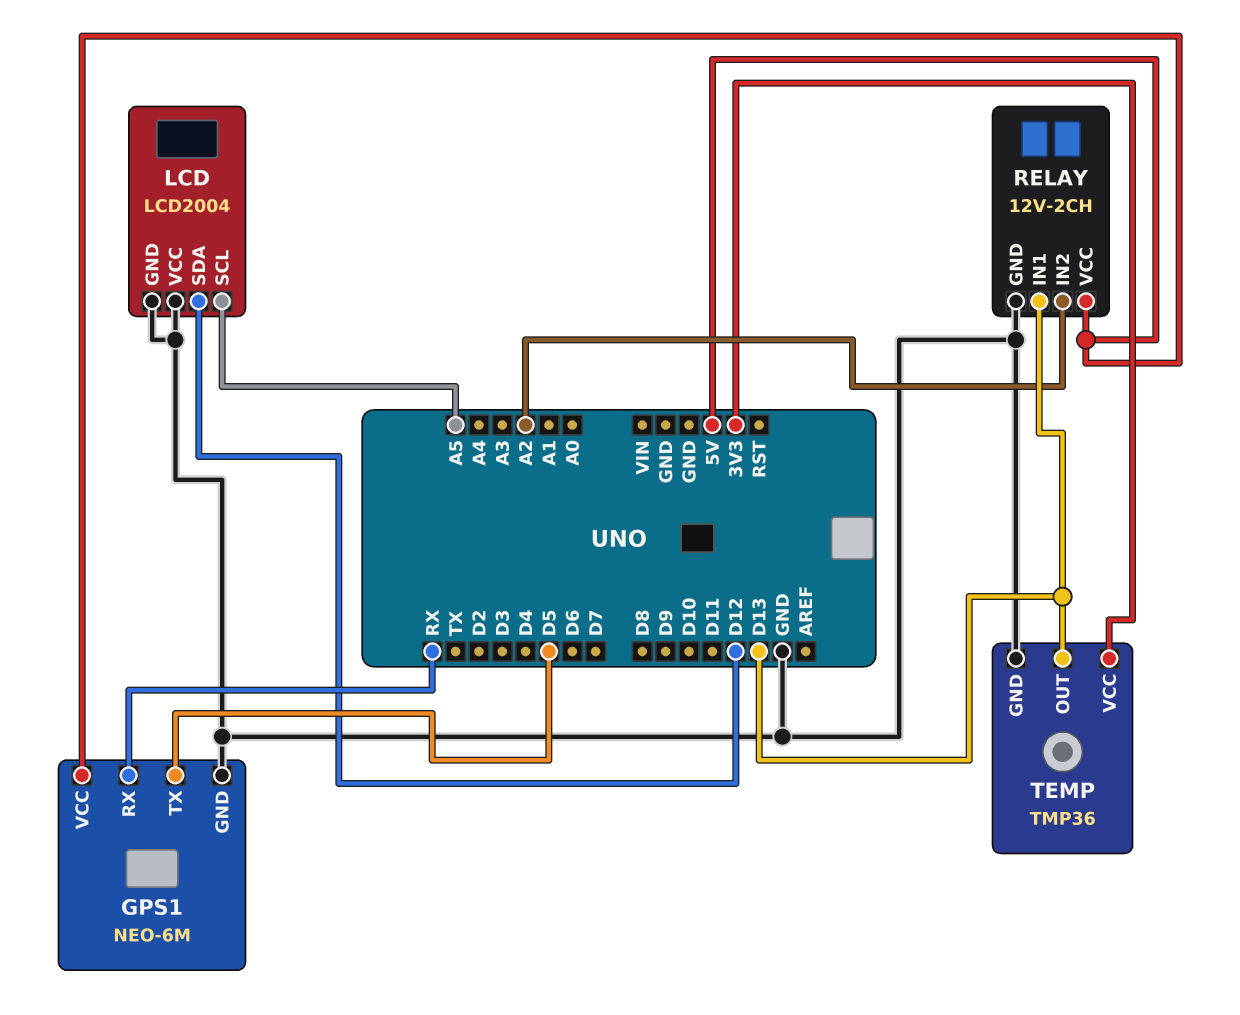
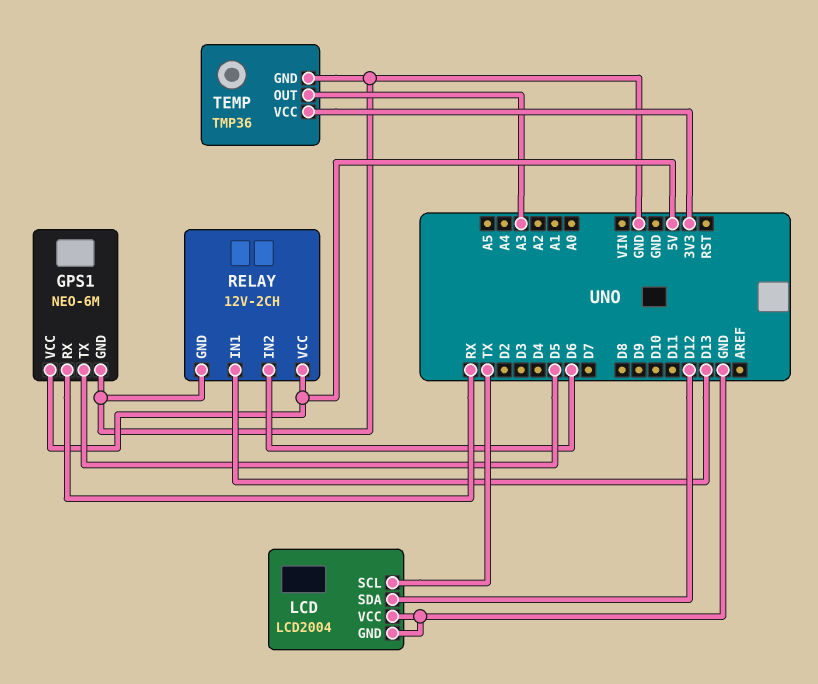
LCD pin SCL: A5 -> TX
RELAY pin IN2: A2 -> D6
TEMP pin OUT: D13 -> A3

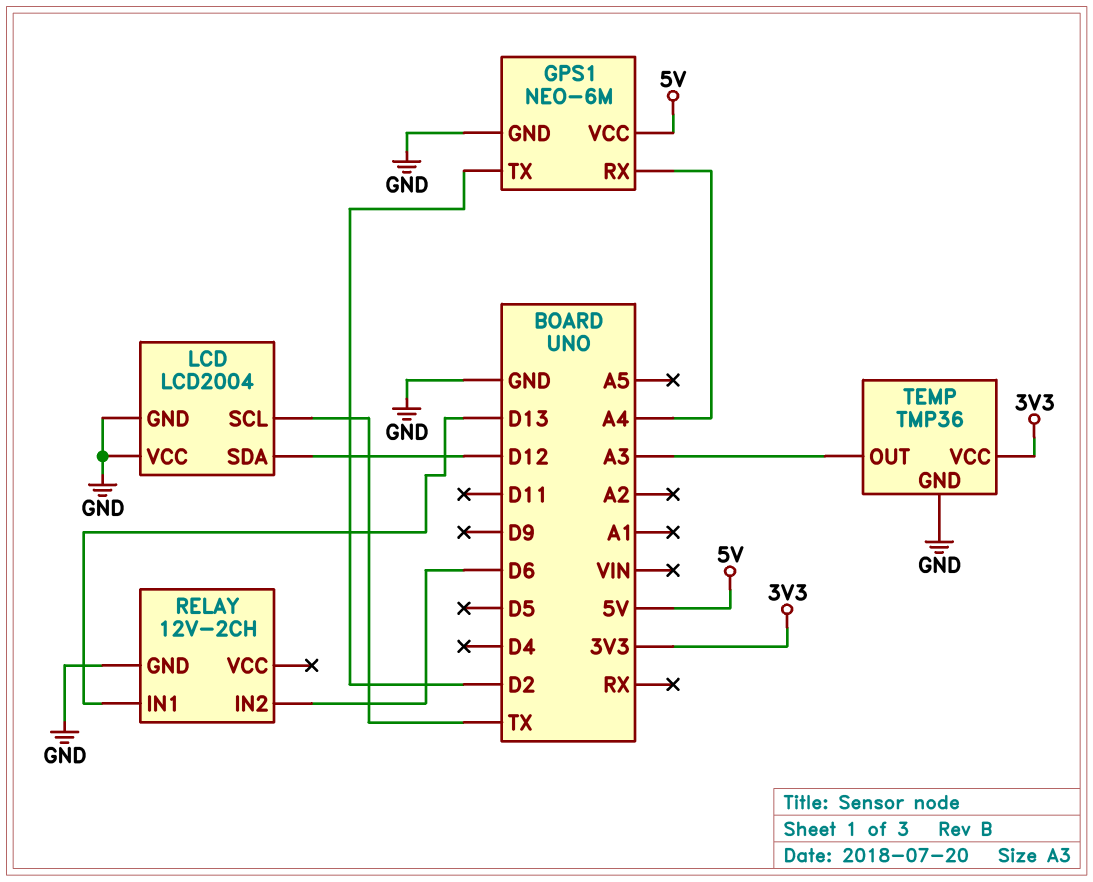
GPS1 pin RX: RX -> A4
GPS1 pin TX: D5 -> D2
RELAY pin VCC: 5V -> none

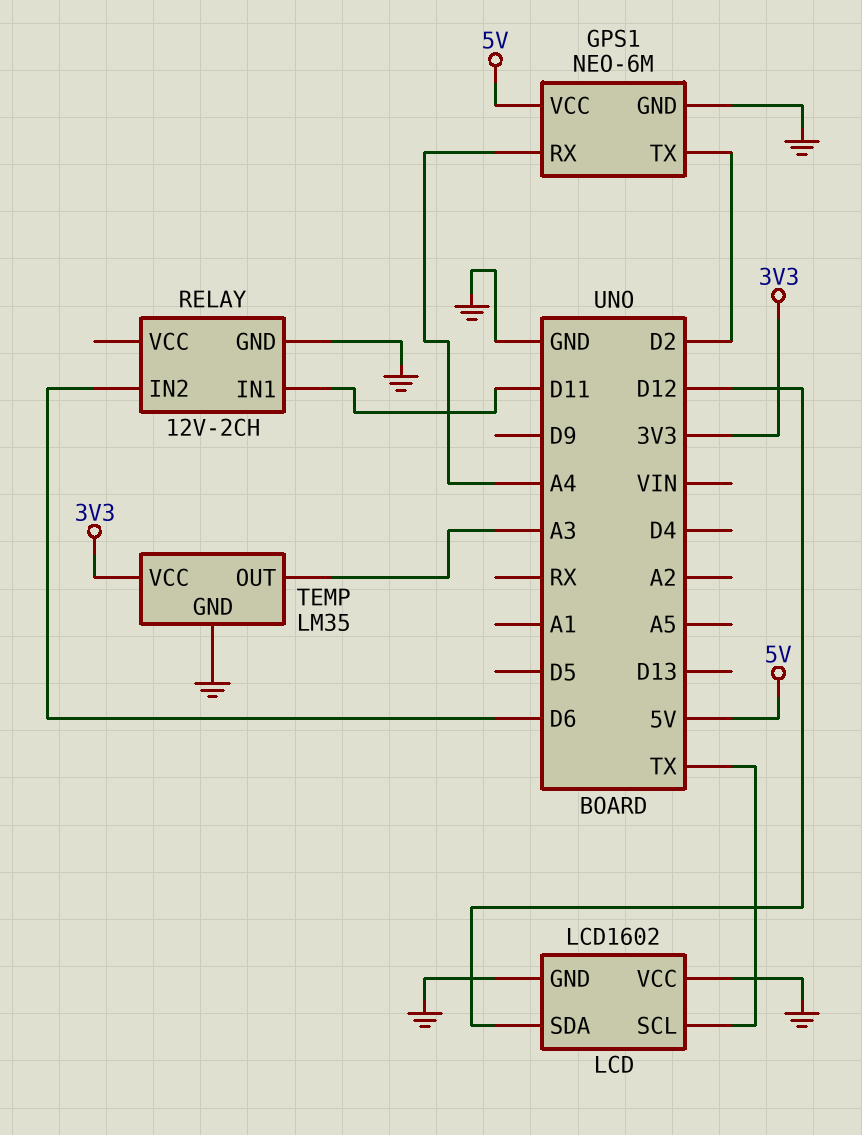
LCD: LCD2004 -> LCD1602
RELAY pin IN1: D13 -> D11
TEMP: TMP36 -> LM35

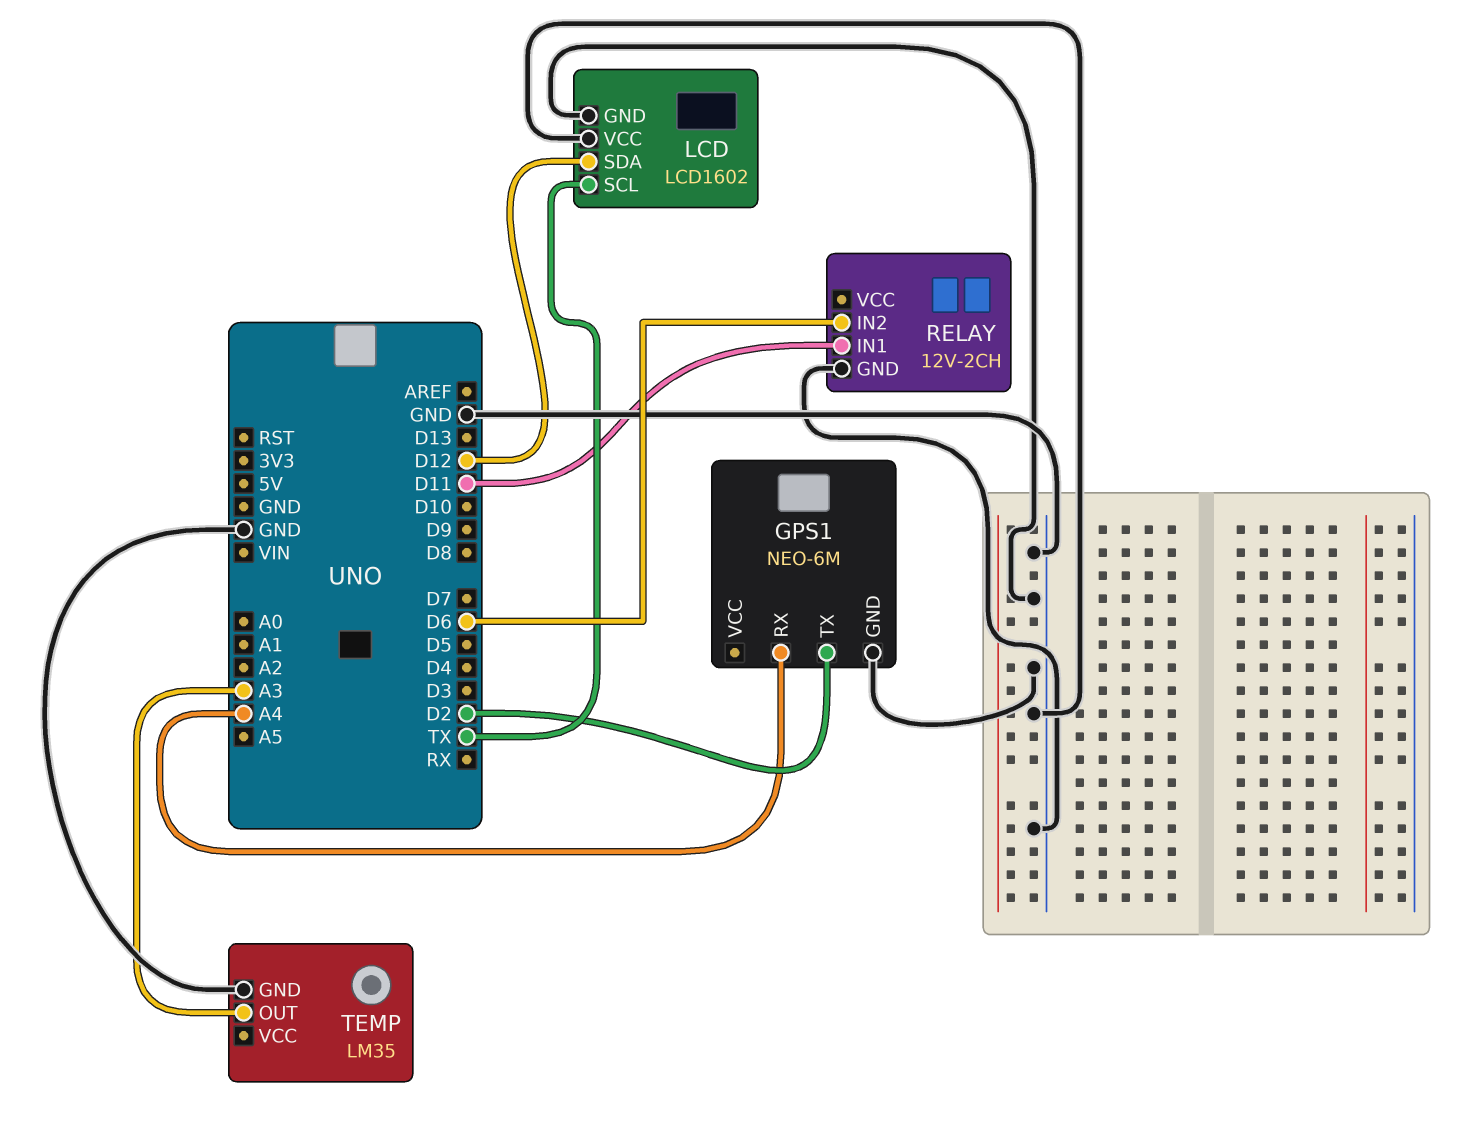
GPS1 pin VCC: 5V -> none
TEMP pin VCC: 3V3 -> none

